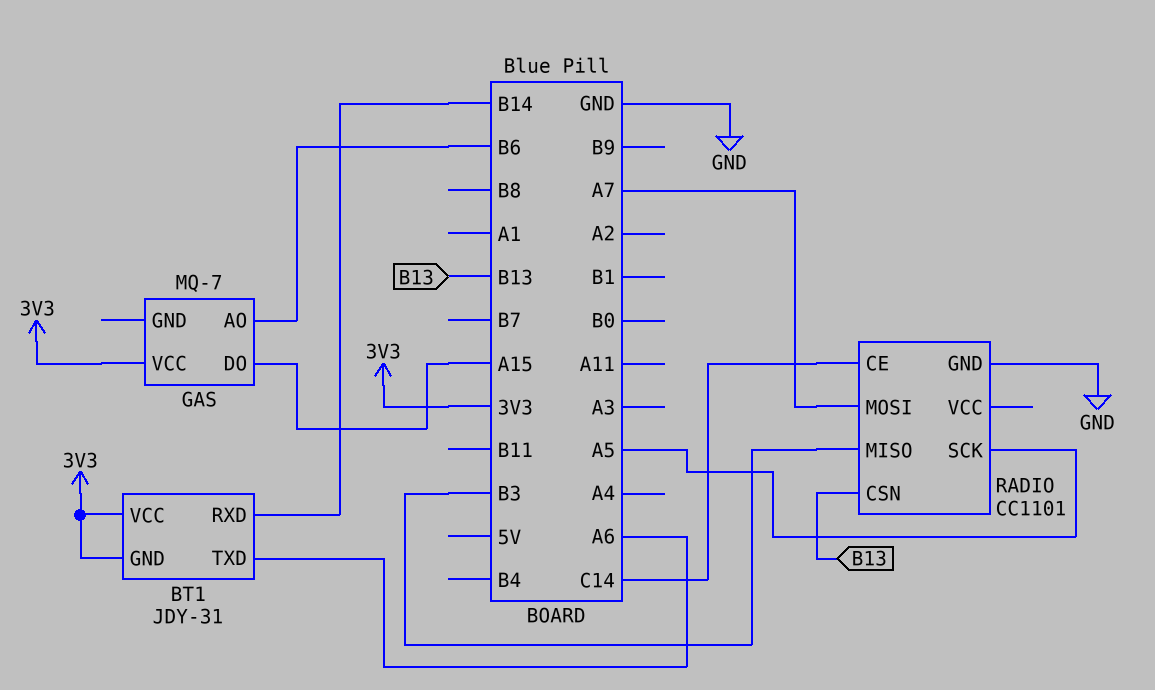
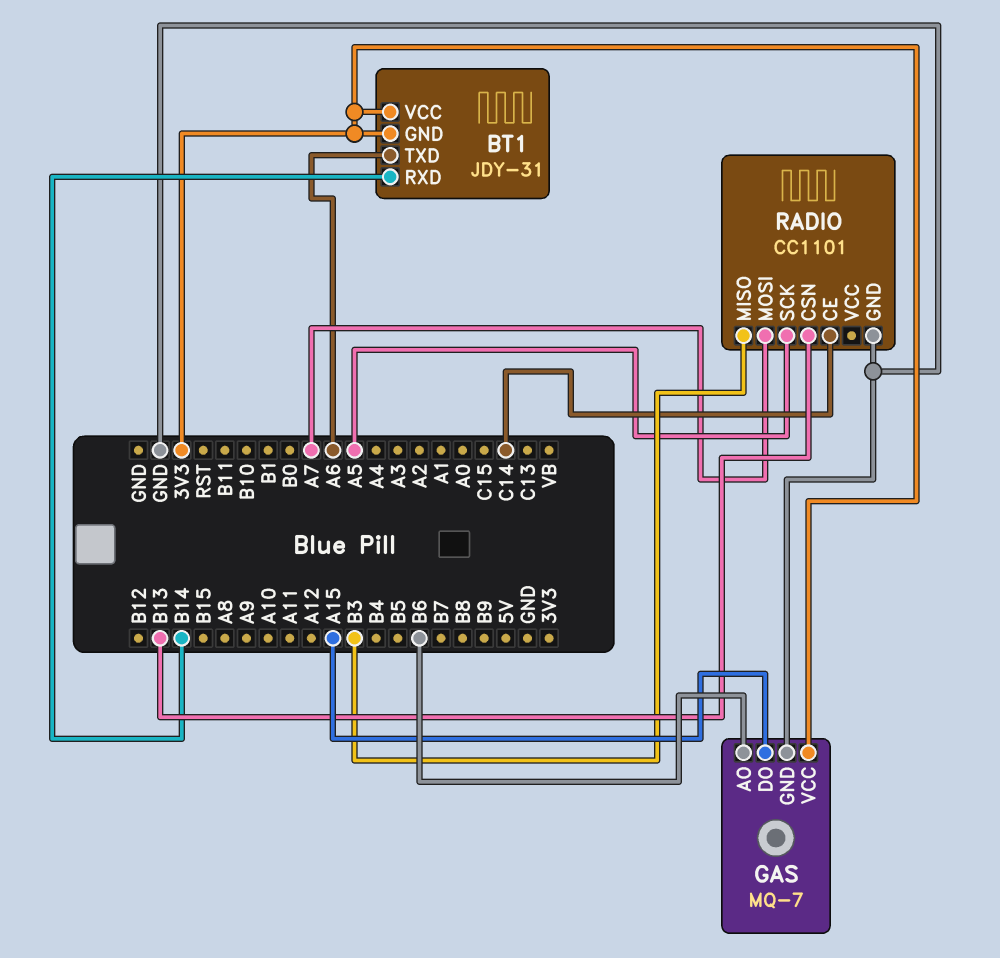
GAS pin GND: none -> GND

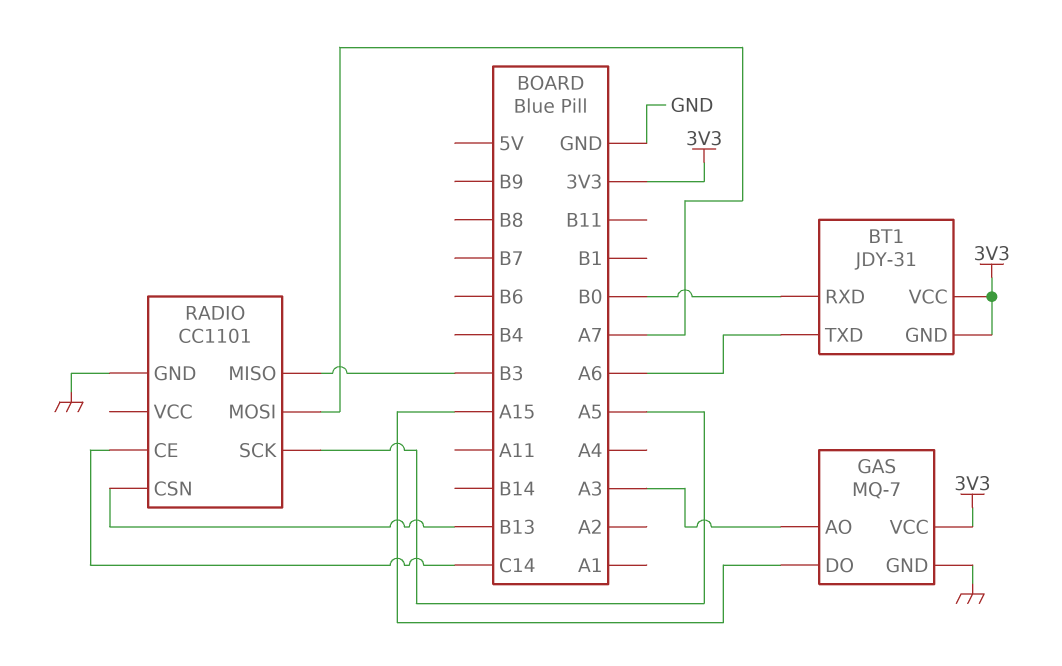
BT1 pin RXD: B14 -> B0
GAS pin AO: B6 -> A3

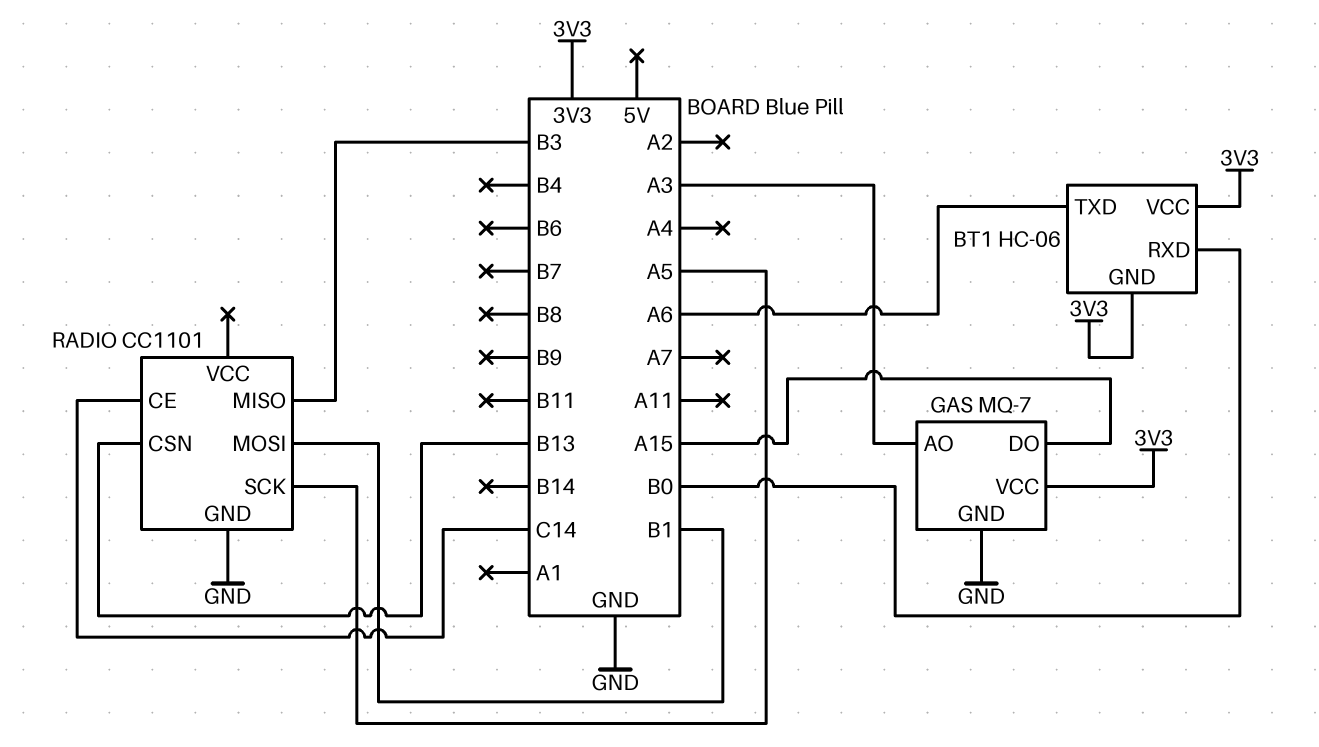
BT1: JDY-31 -> HC-06
RADIO pin MOSI: A7 -> B1

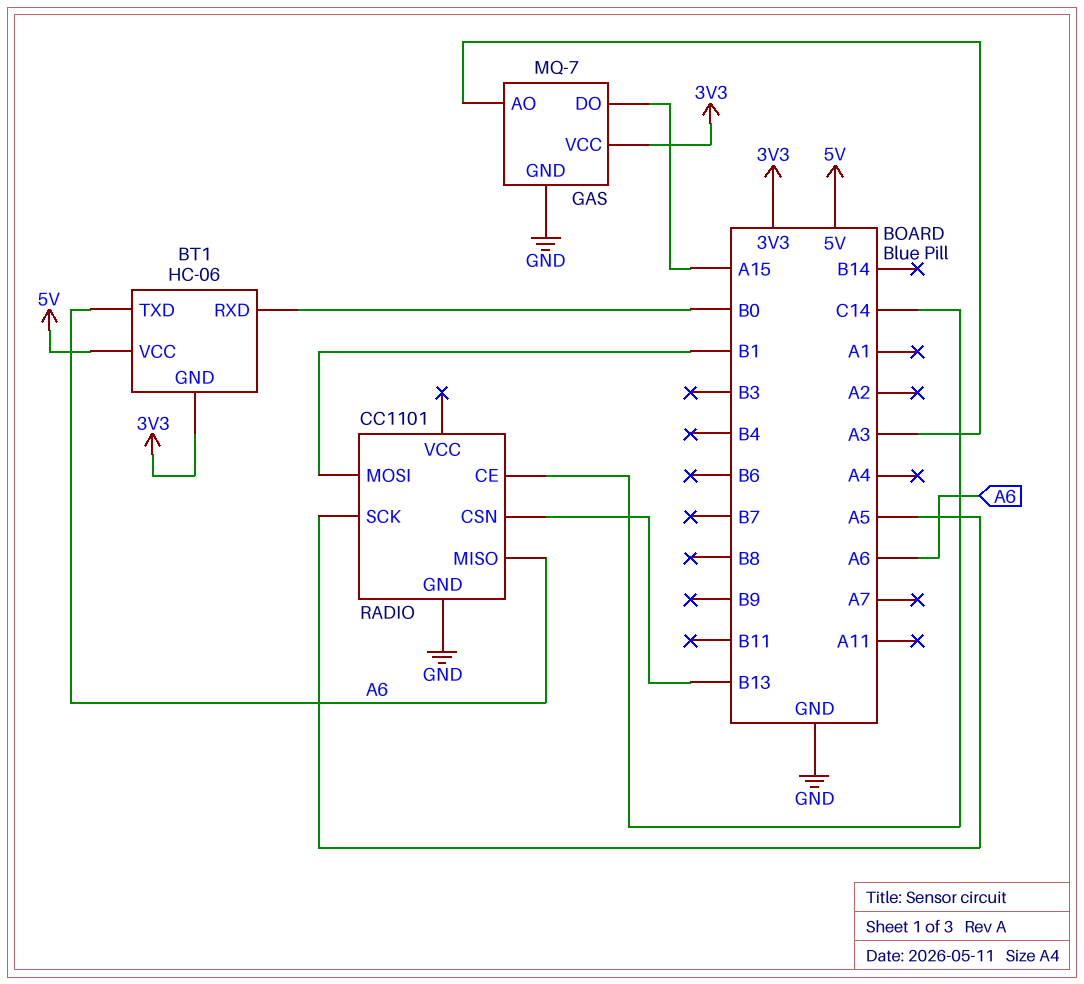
BT1 pin VCC: 3V3 -> 5V
RADIO pin MISO: B3 -> A6

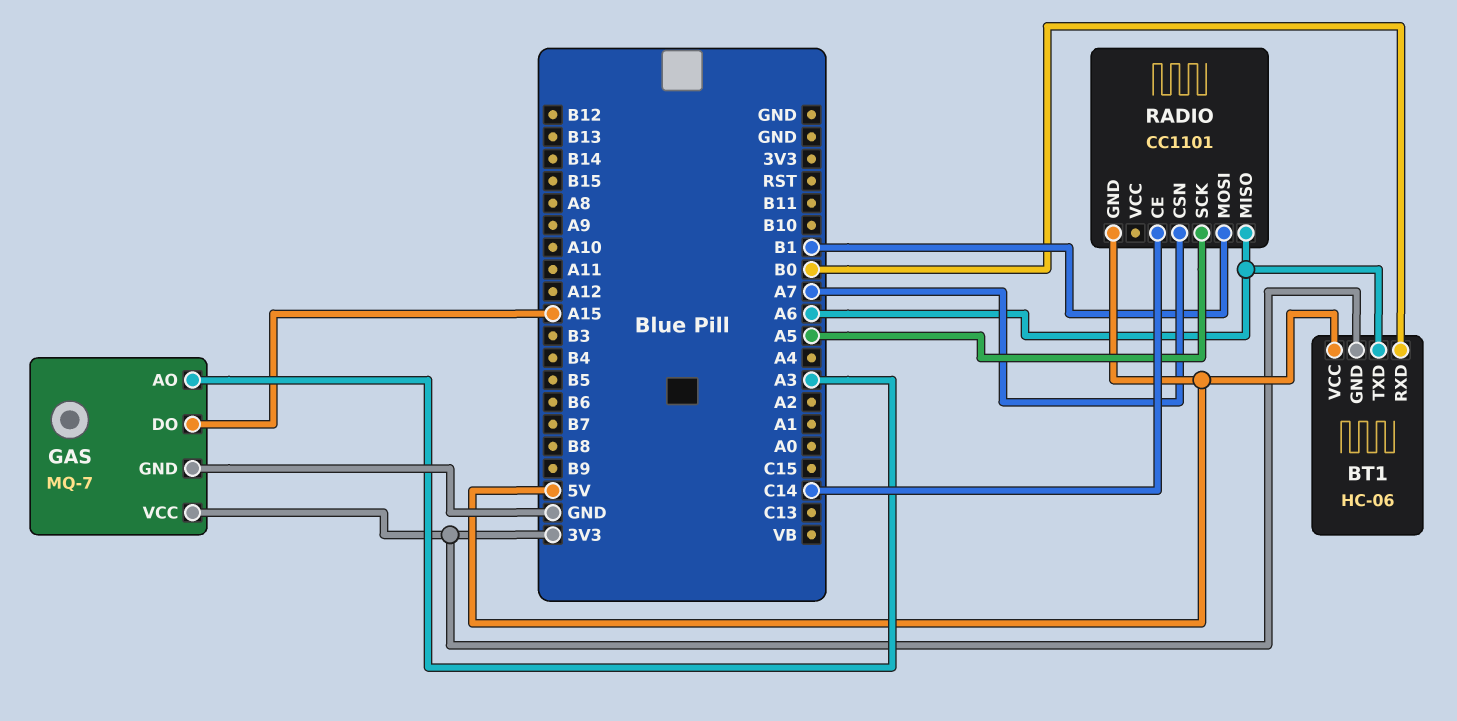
RADIO pin CSN: B13 -> A7
RADIO pin GND: GND -> 5V

